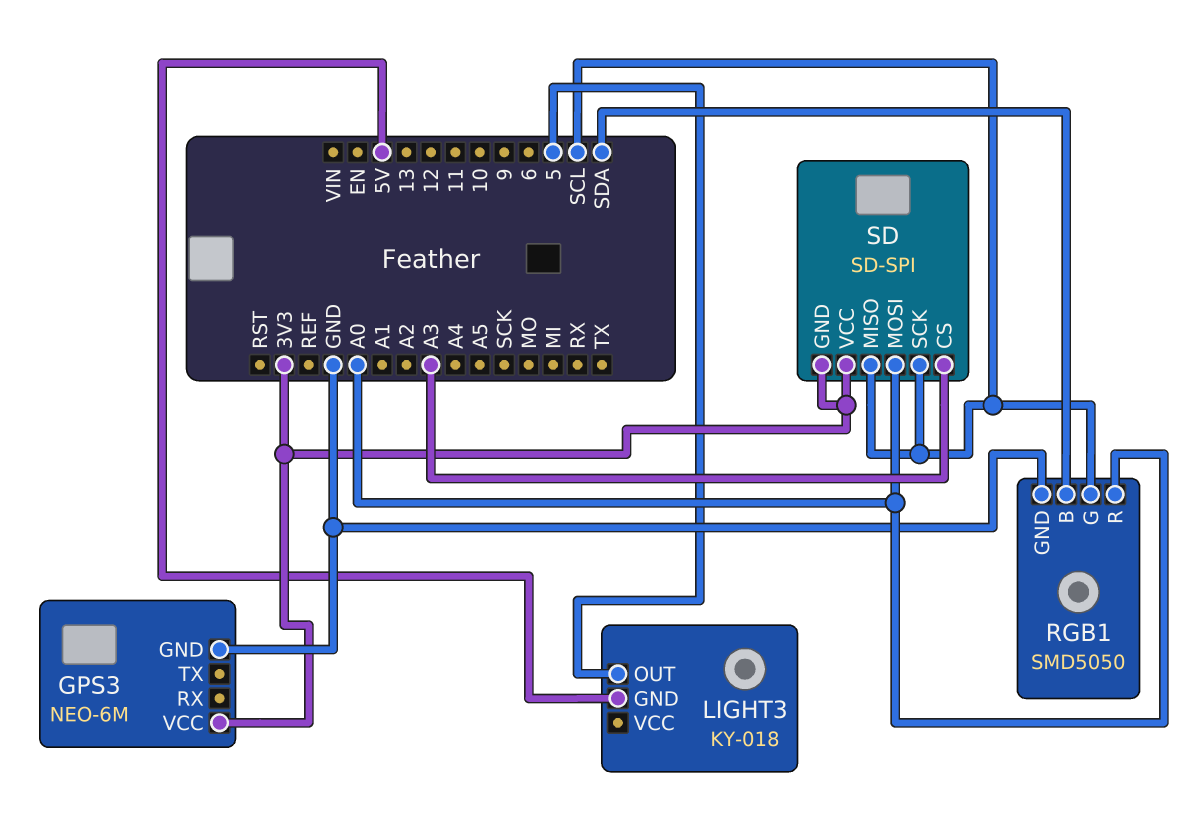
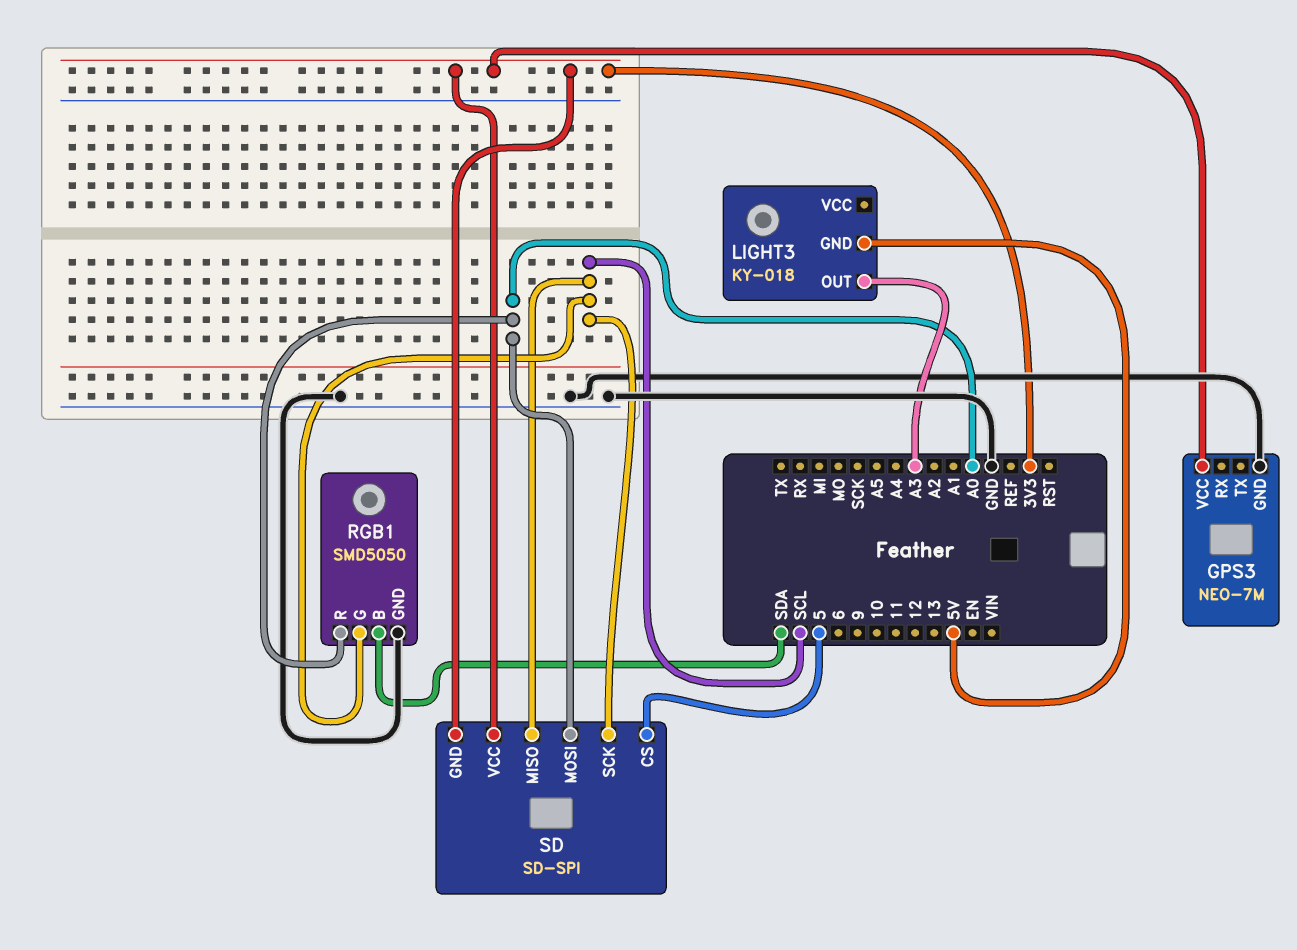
GPS3: NEO-6M -> NEO-7M
LIGHT3 pin OUT: 5 -> A3
SD pin CS: A3 -> 5

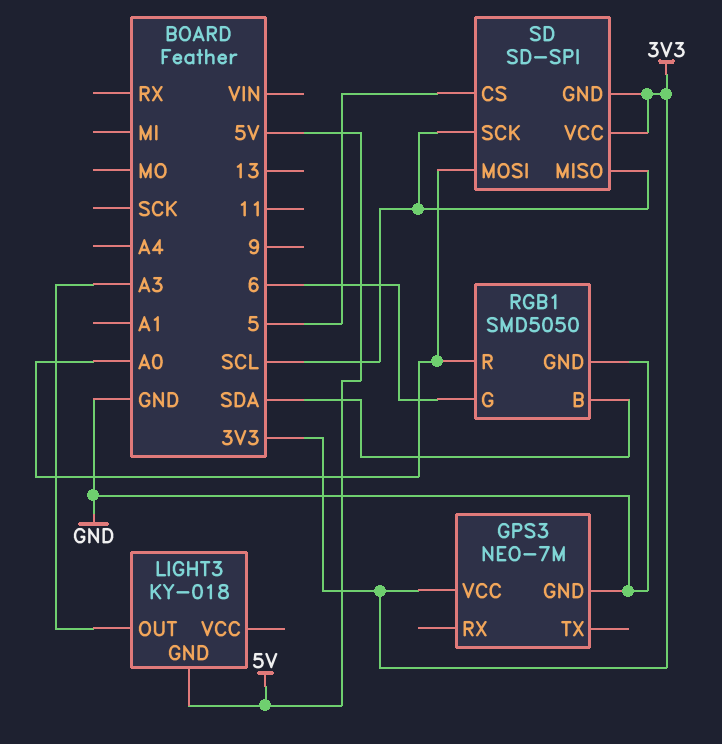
RGB1 pin G: SCL -> 6

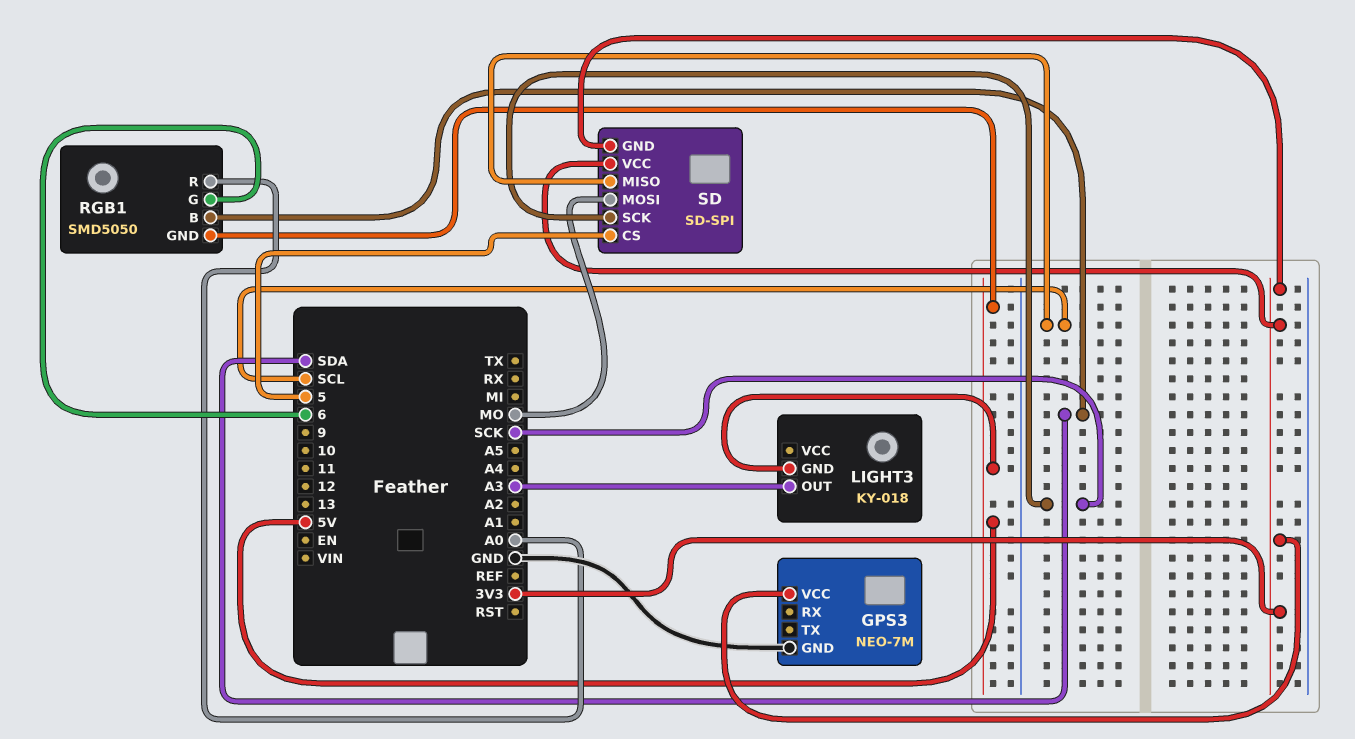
RGB1 pin GND: GND -> 5V
SD pin MOSI: A0 -> MO
SD pin SCK: SCL -> SCK

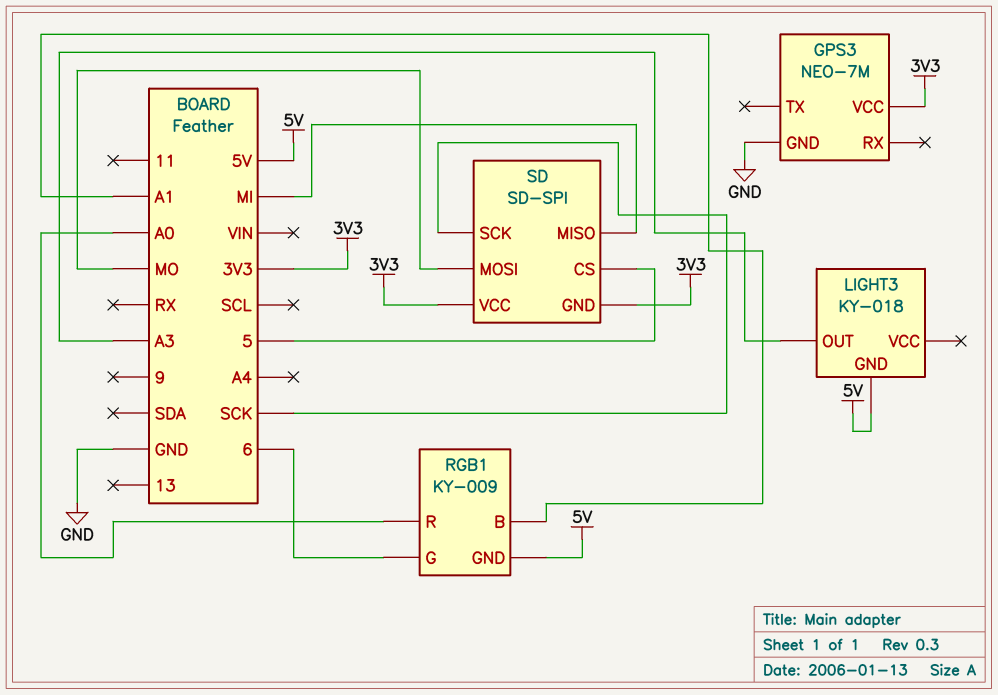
RGB1: SMD5050 -> KY-009
RGB1 pin B: SDA -> A1
SD pin MISO: SCL -> MI

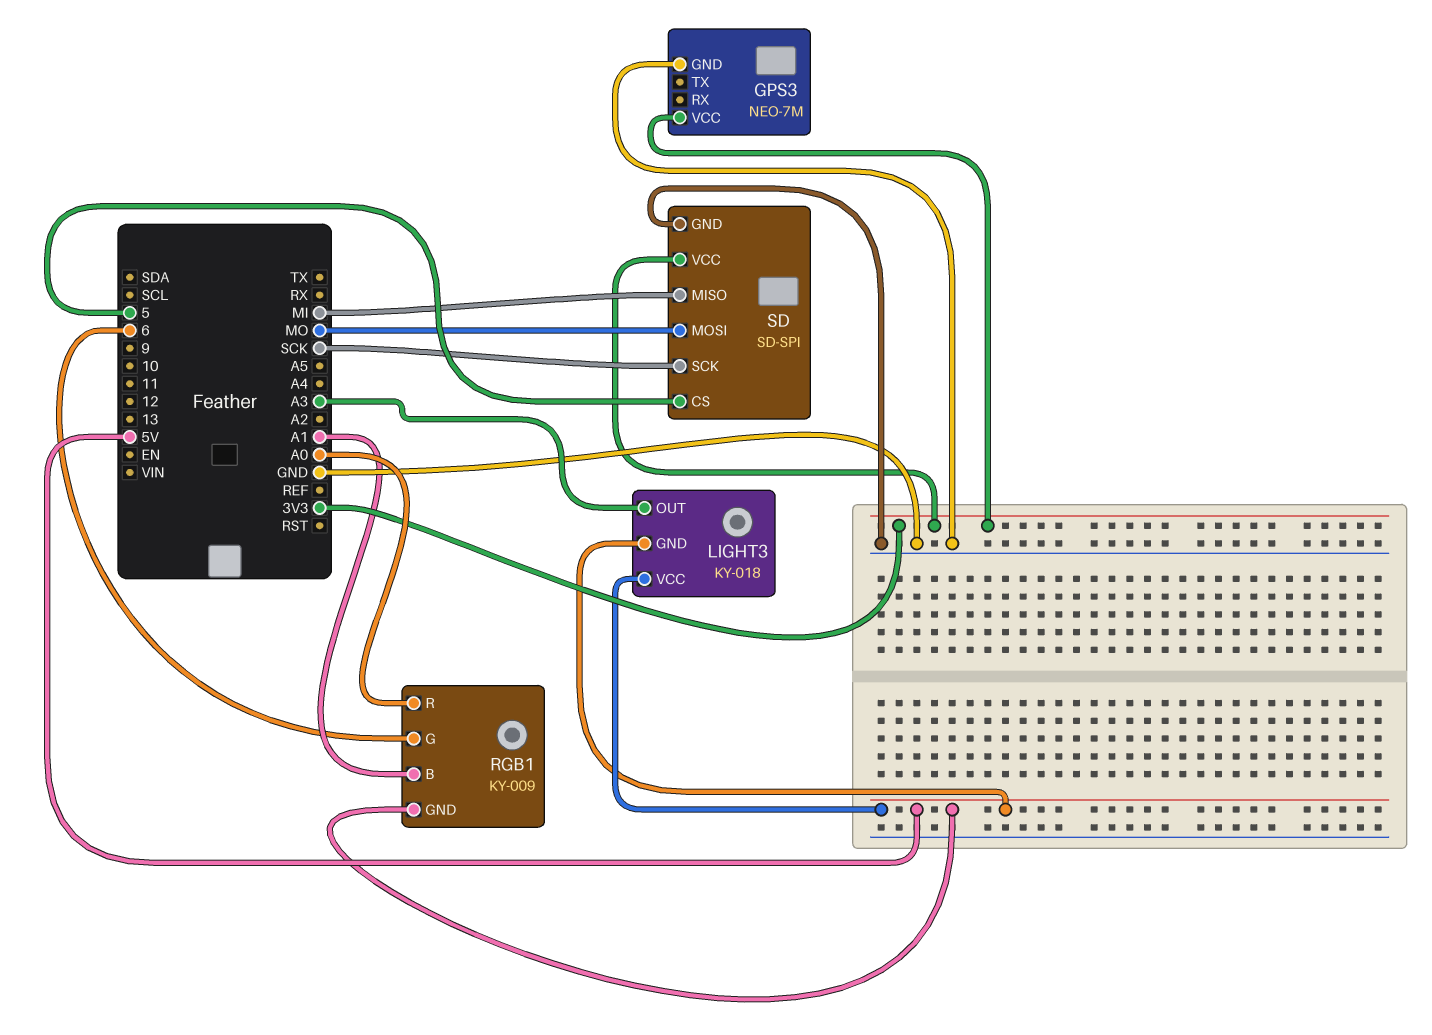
LIGHT3 pin VCC: none -> 5V
SD pin GND: 3V3 -> GND

